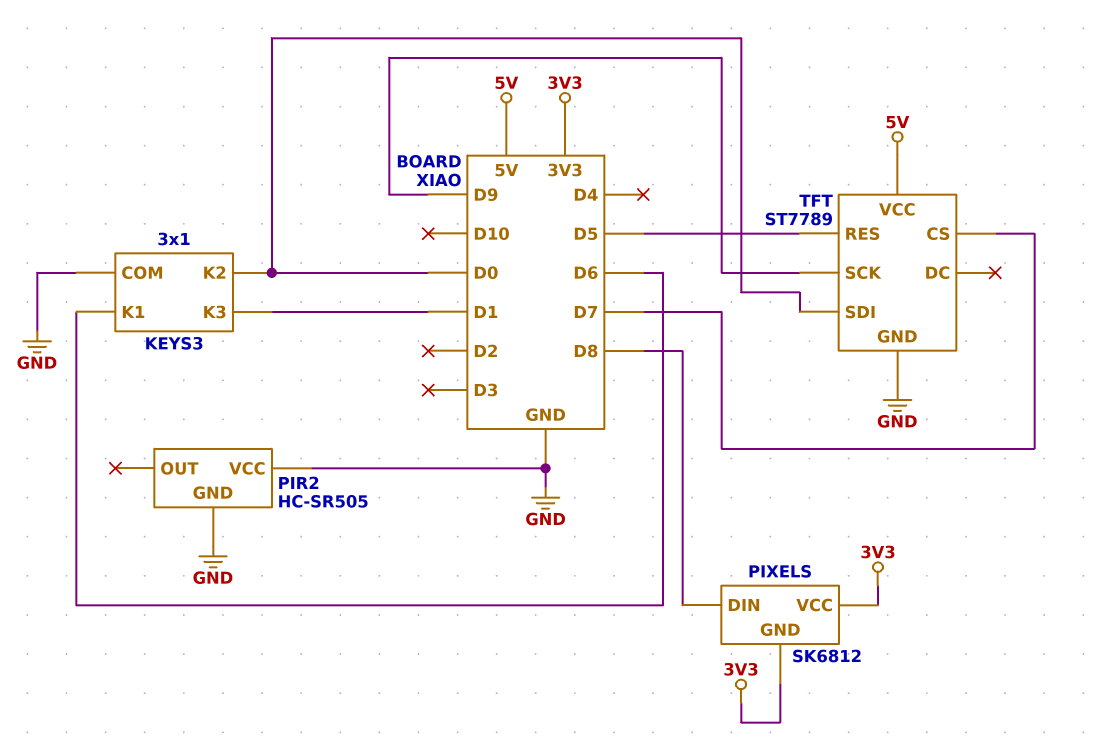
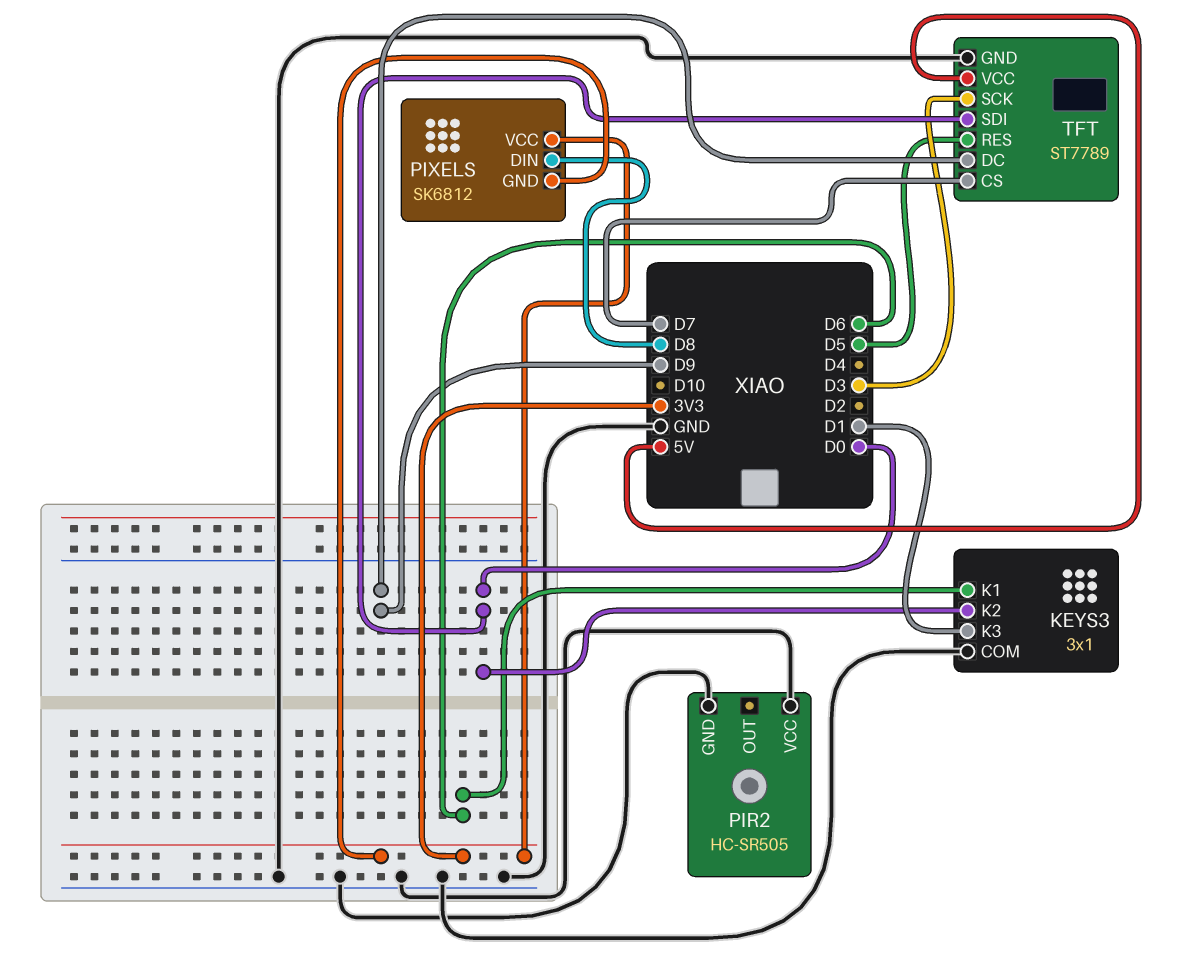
TFT pin DC: none -> D9
TFT pin SCK: D9 -> D3

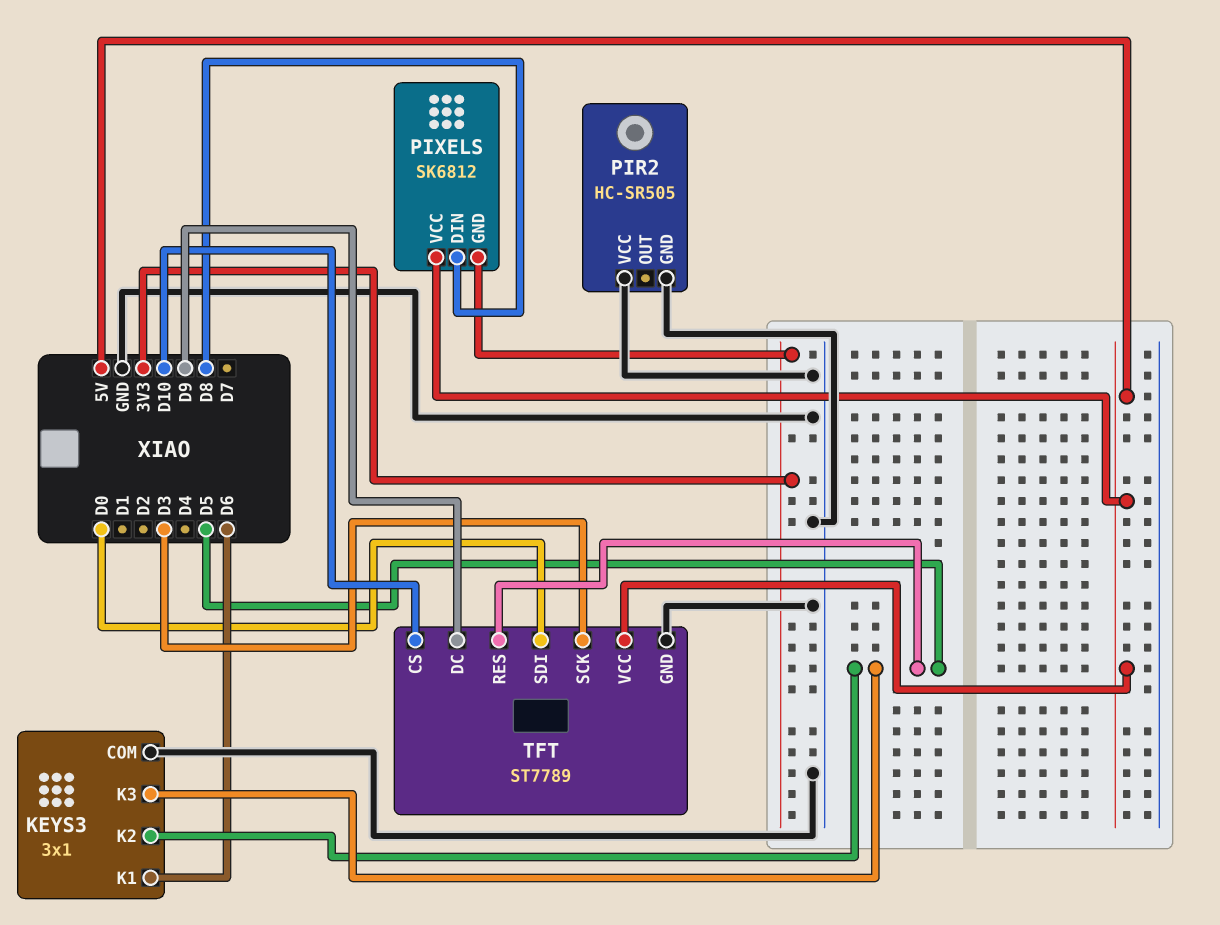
KEYS3 pin K2: D0 -> D5
KEYS3 pin K3: D1 -> D5
PIXELS pin VCC: 3V3 -> 5V
TFT pin CS: D7 -> D10

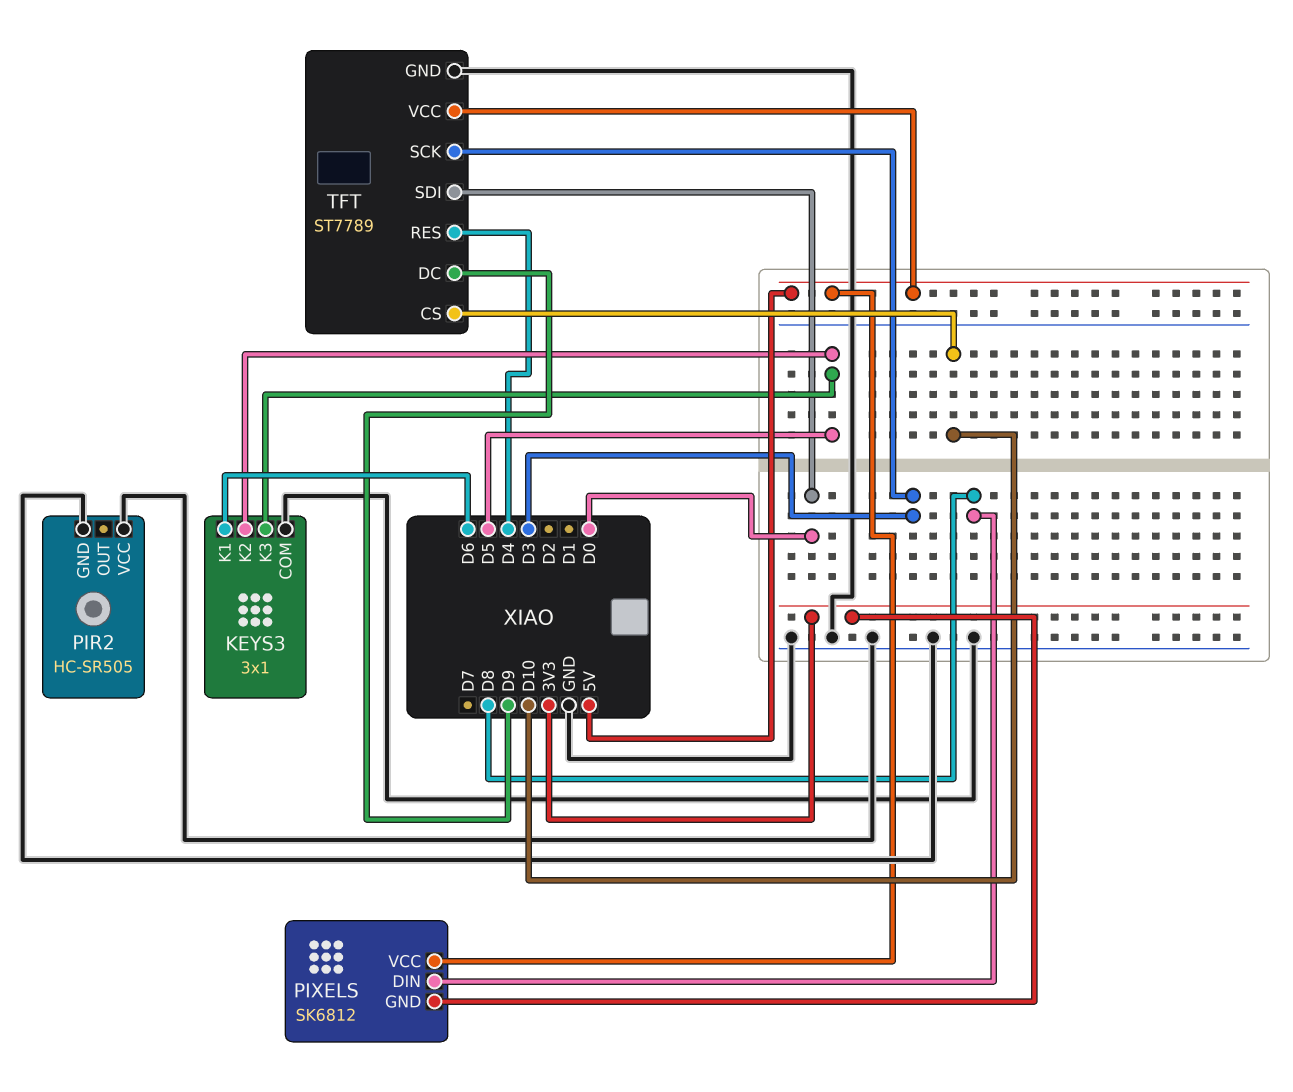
TFT pin RES: D5 -> D4

